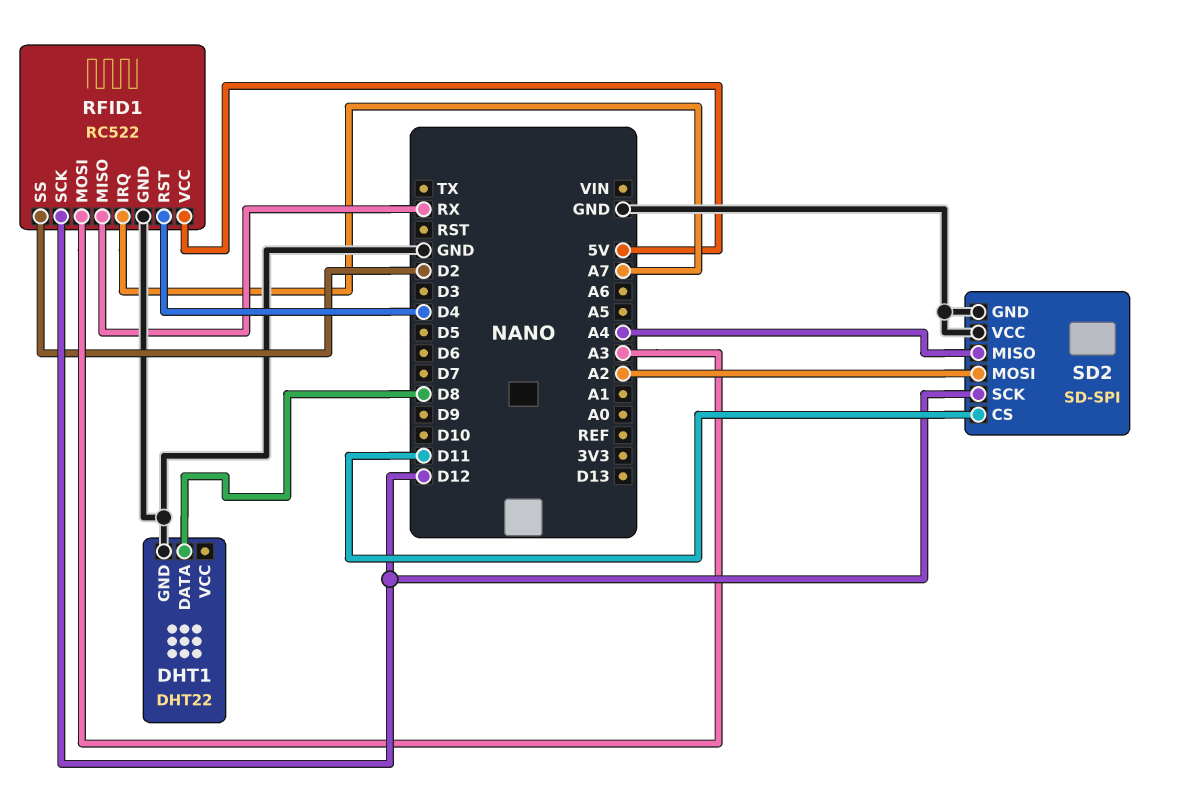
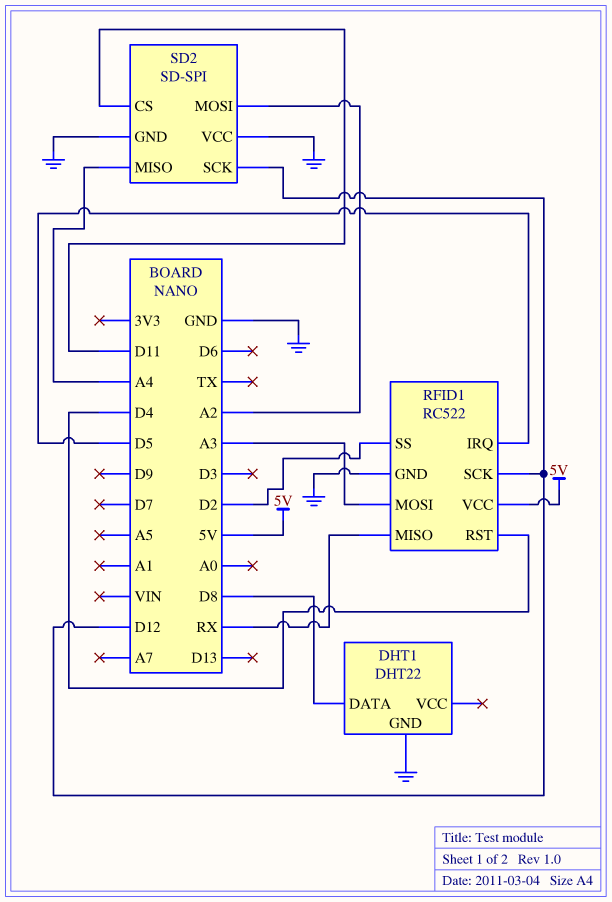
RFID1 pin IRQ: A7 -> D5

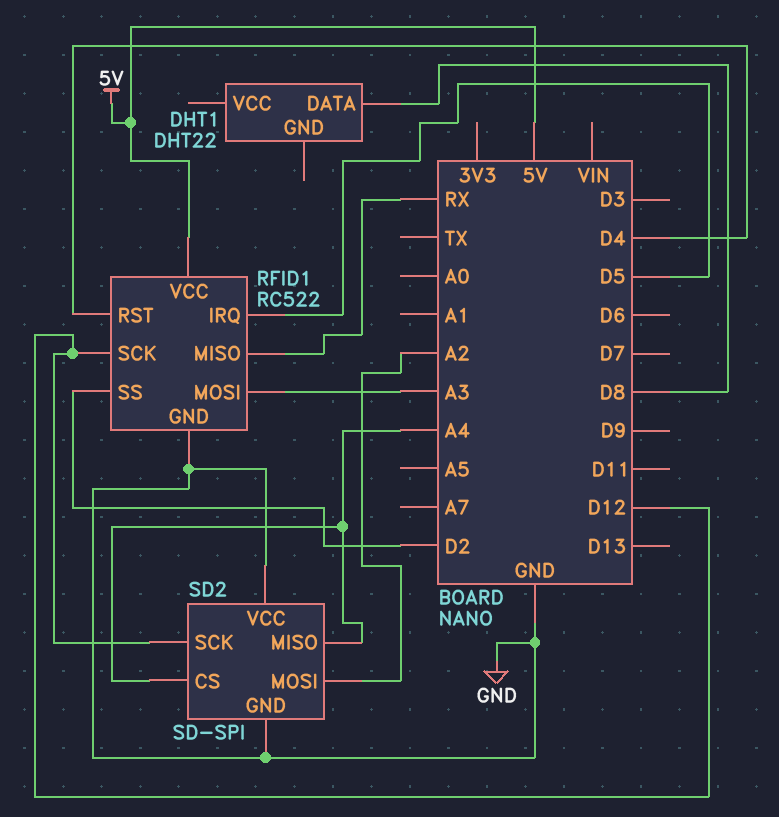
DHT1 pin GND: GND -> none
SD2 pin CS: D11 -> A4

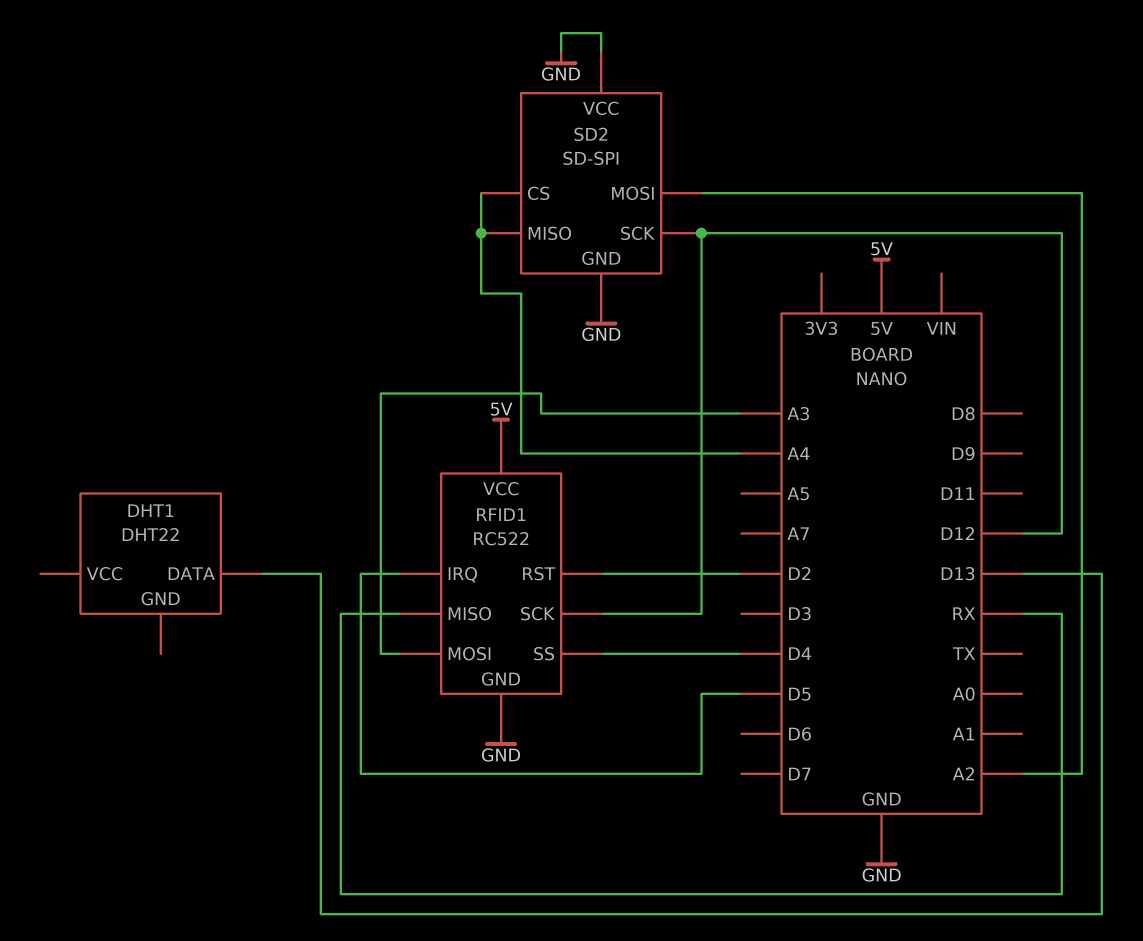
DHT1 pin DATA: D8 -> D13
RFID1 pin RST: D4 -> D2
RFID1 pin SS: D2 -> D4

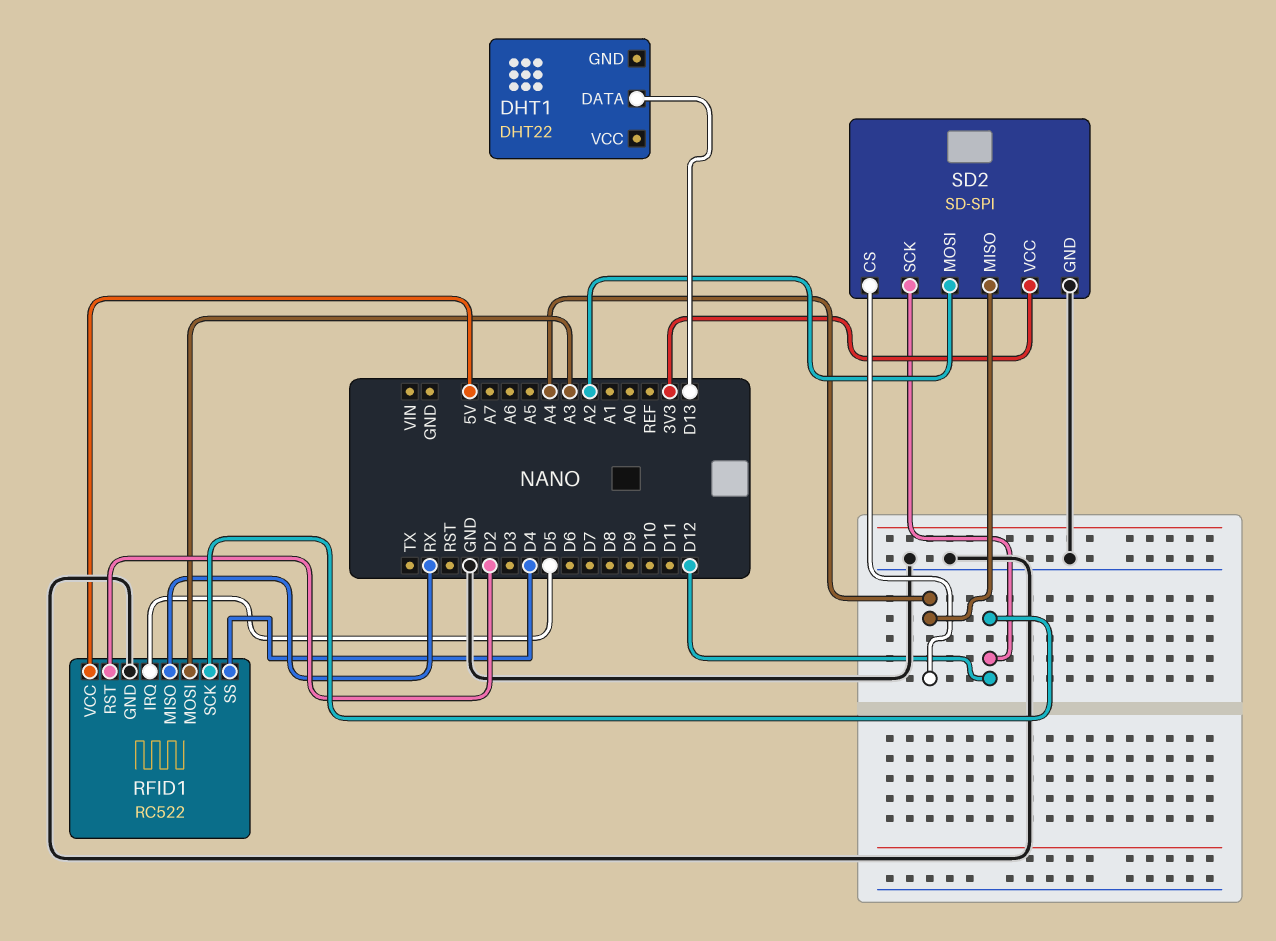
SD2 pin VCC: GND -> 3V3

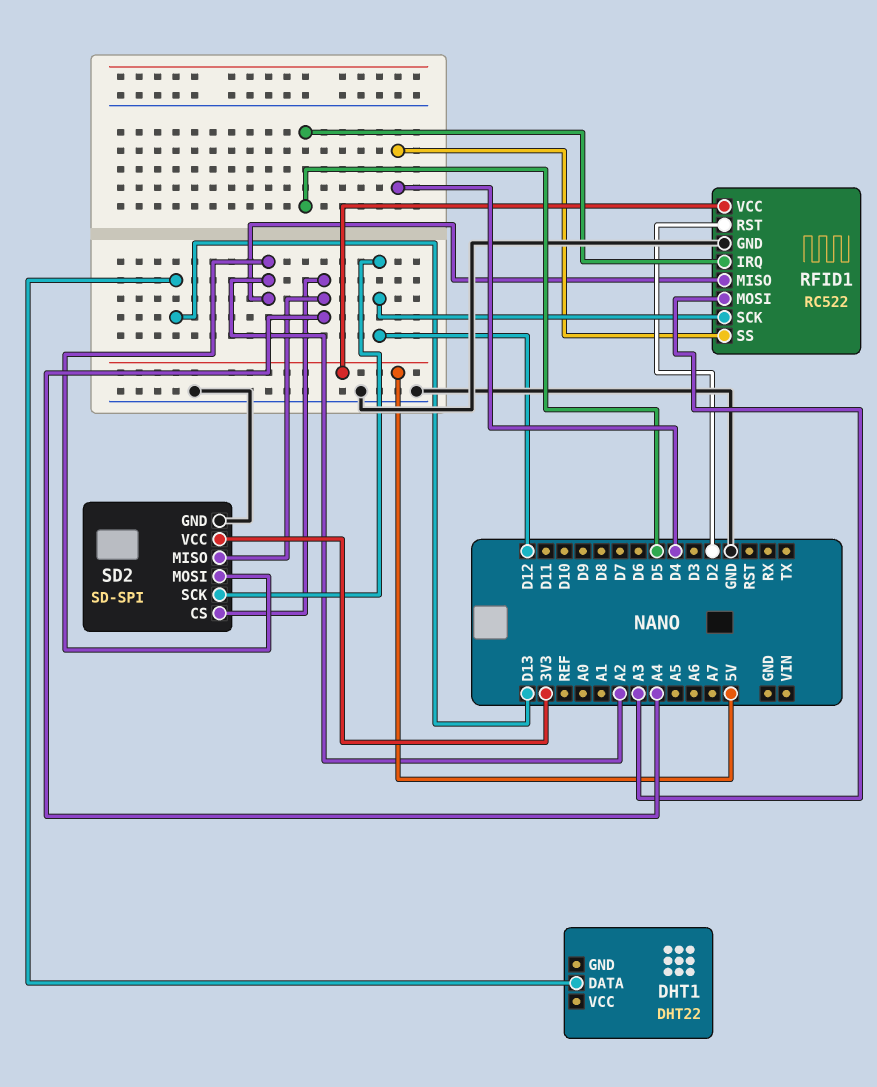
RFID1 pin MISO: RX -> A2

